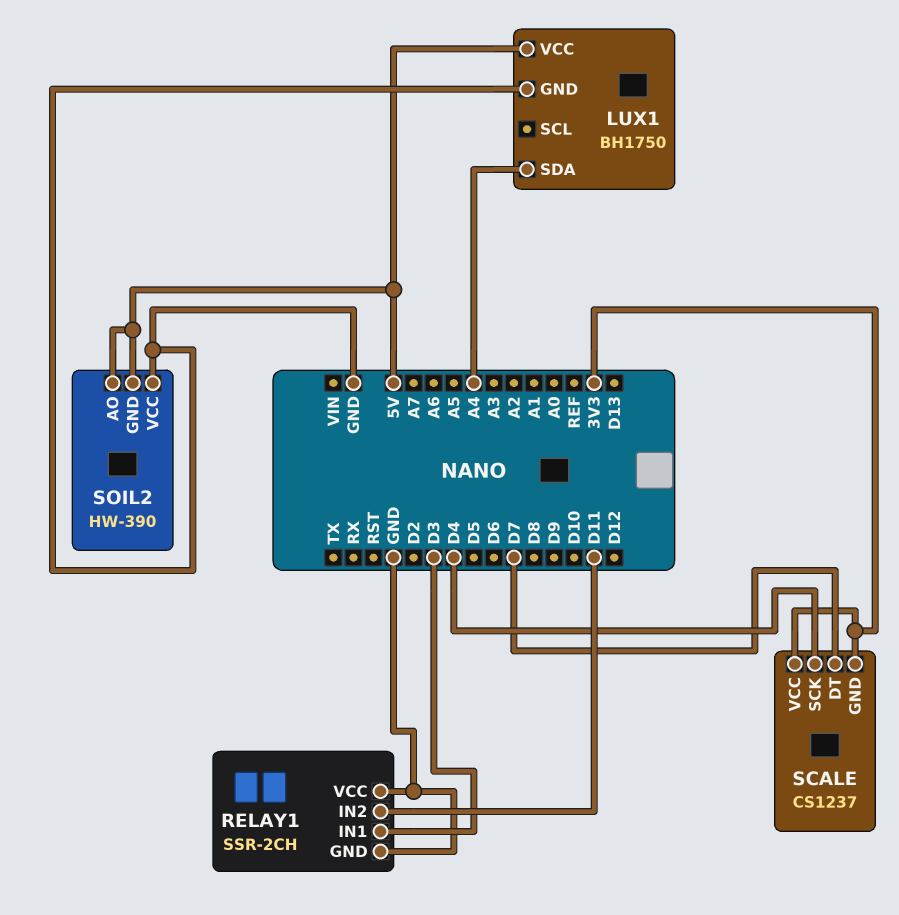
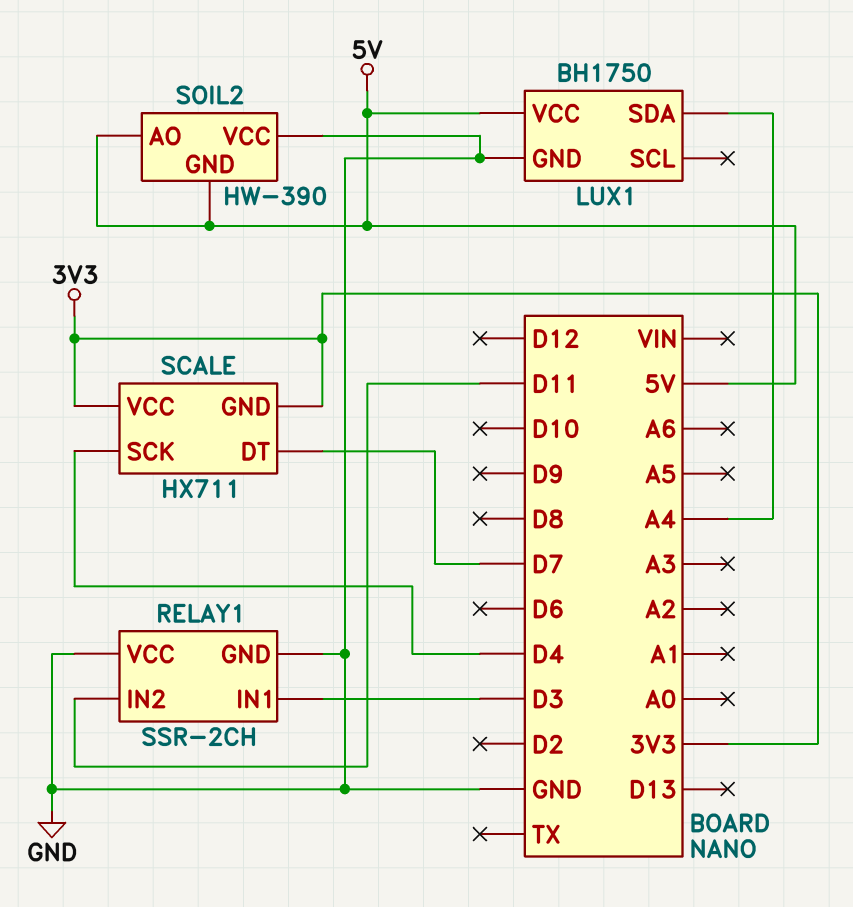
SCALE: CS1237 -> HX711

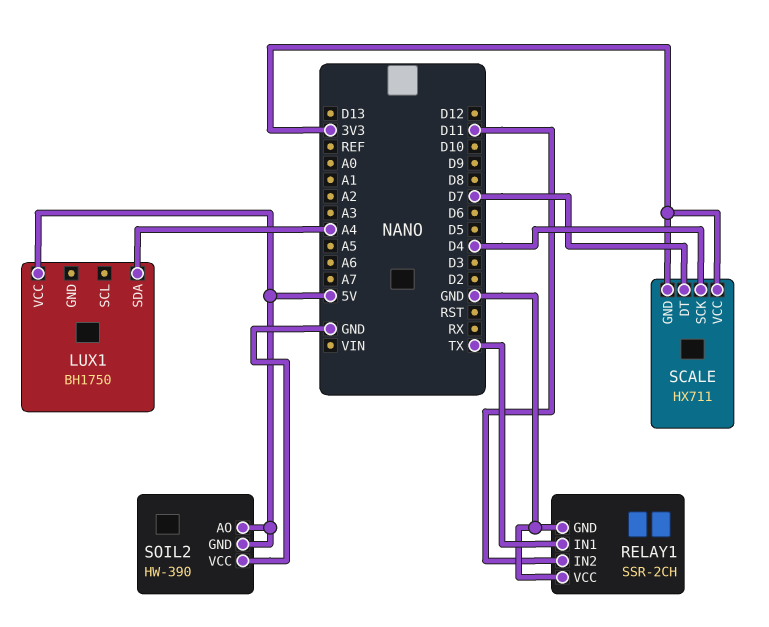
LUX1 pin GND: GND -> none
RELAY1 pin IN1: D3 -> TX

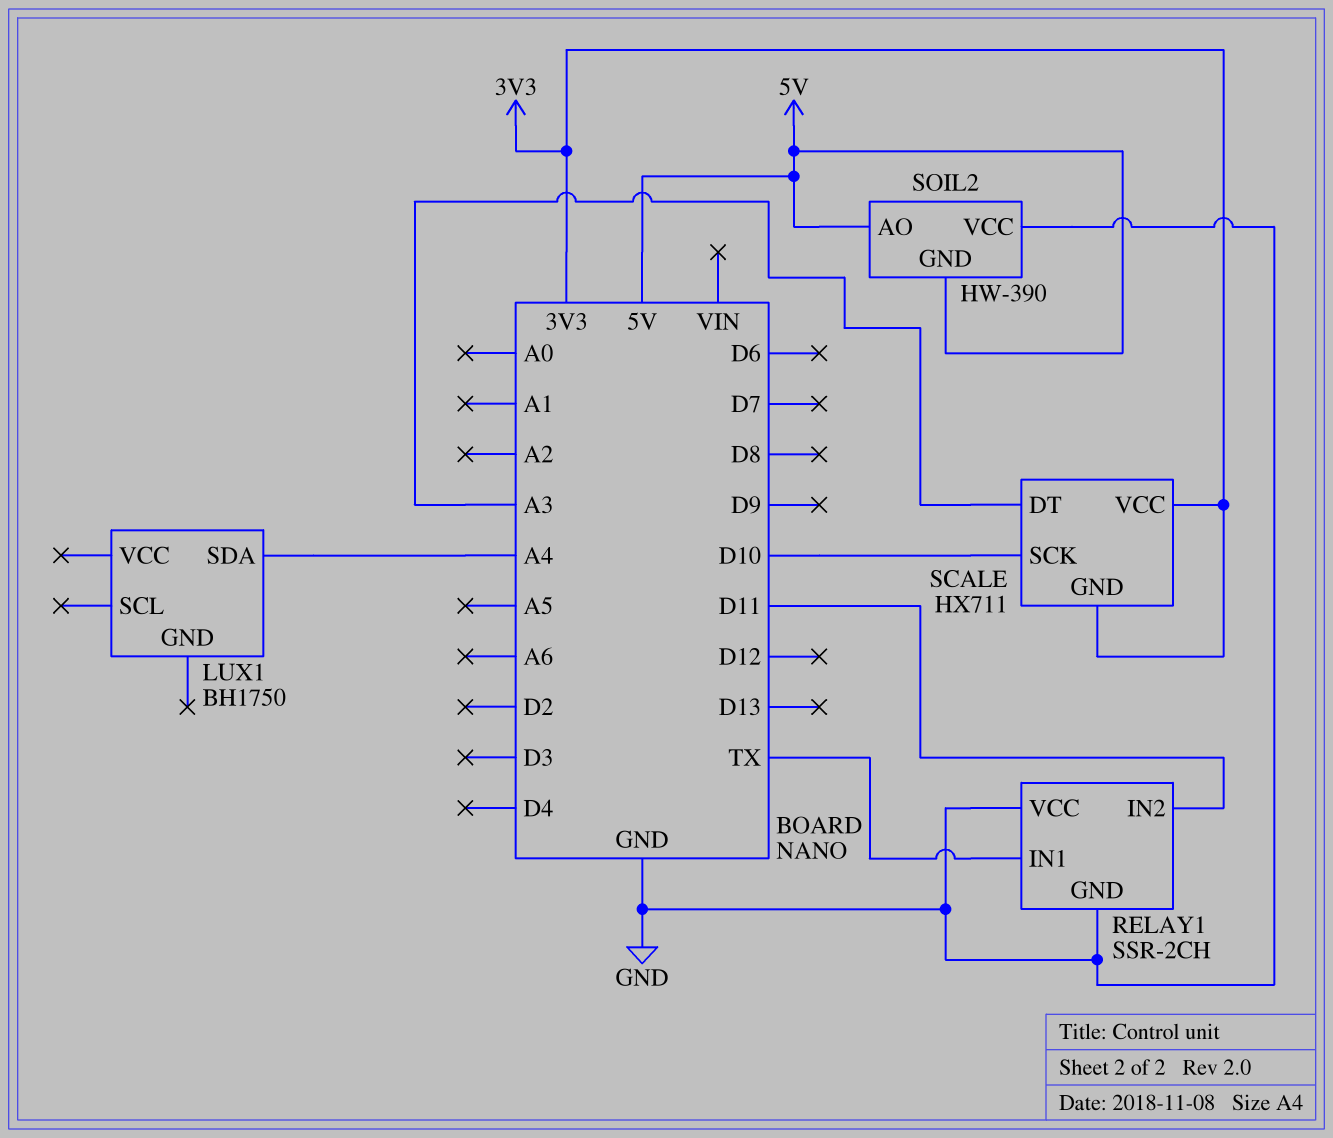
LUX1 pin VCC: 5V -> none
SCALE pin DT: D7 -> A3
SCALE pin SCK: D4 -> D10

